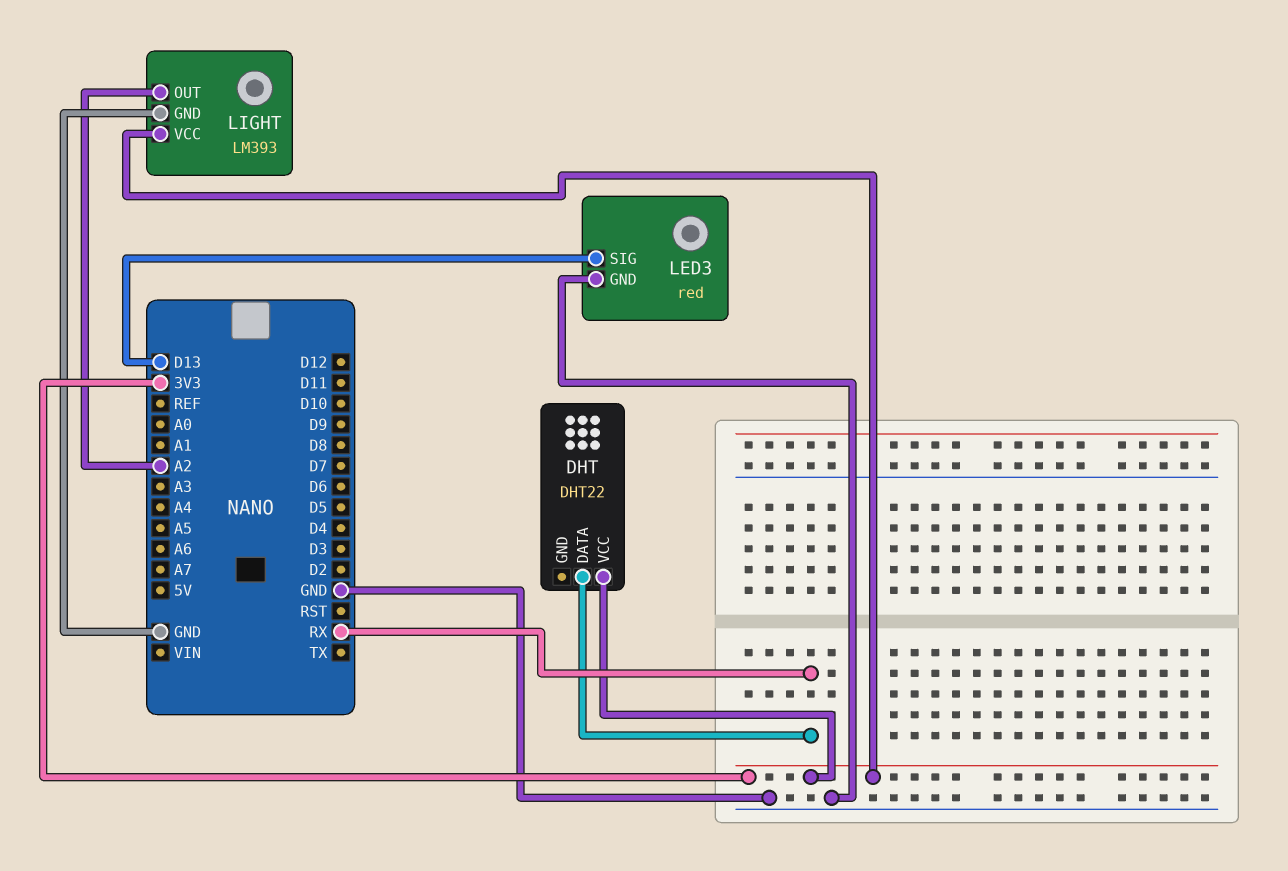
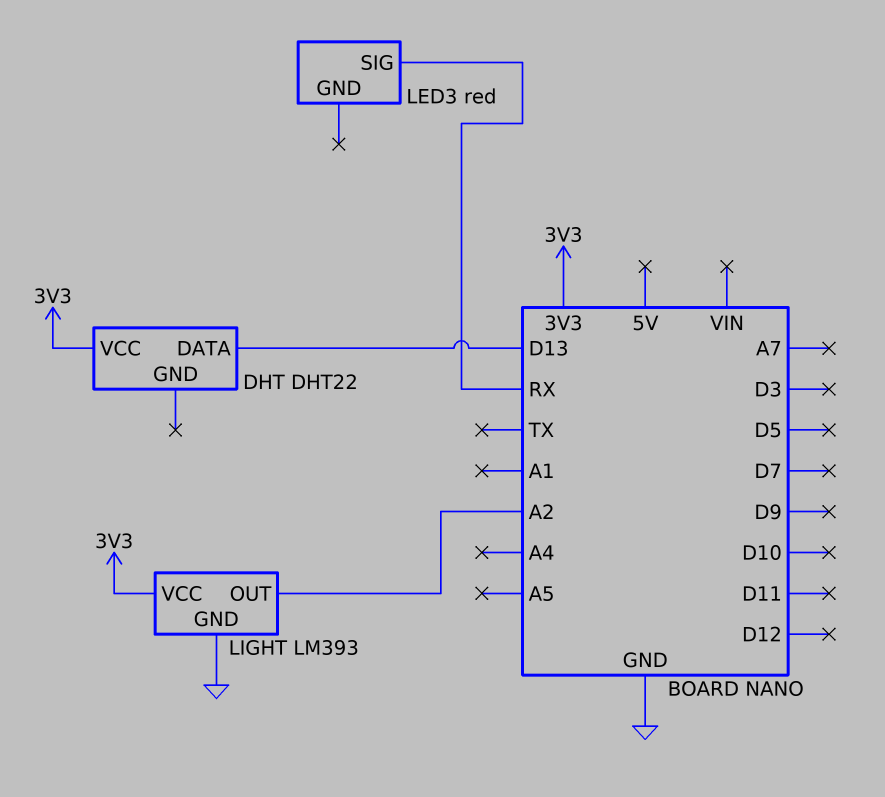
DHT pin DATA: RX -> D13
LED3 pin GND: GND -> none
LED3 pin SIG: D13 -> RX

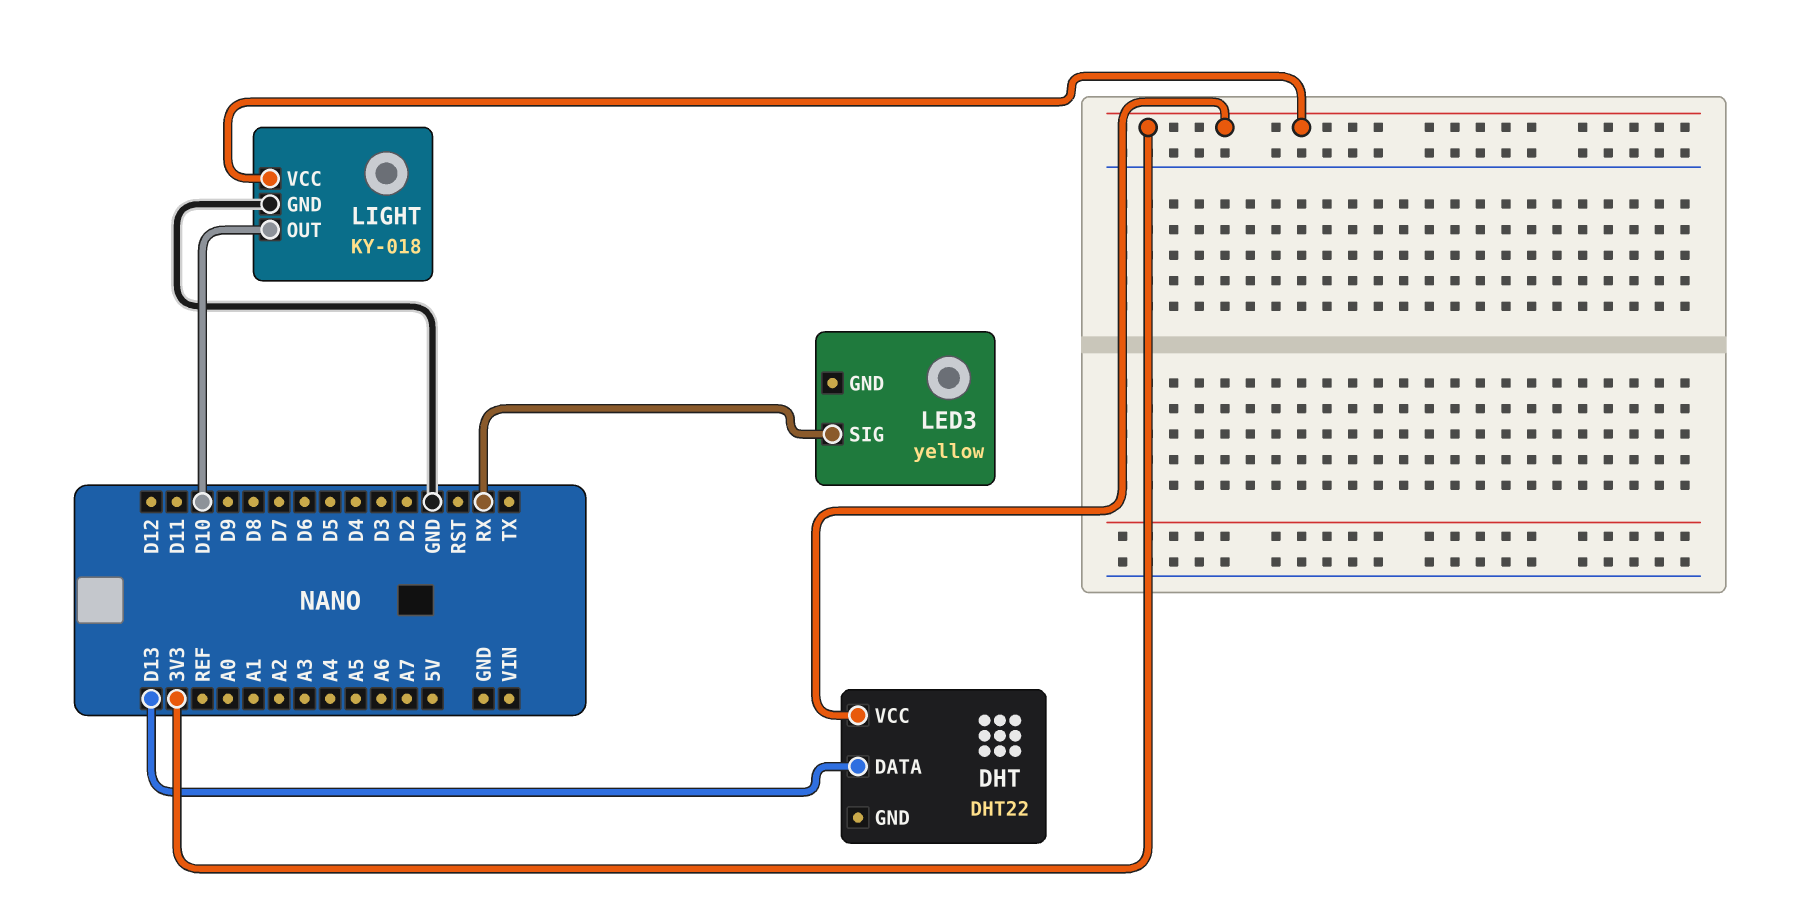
LED3: red -> yellow
LIGHT: LM393 -> KY-018
LIGHT pin OUT: A2 -> D10

